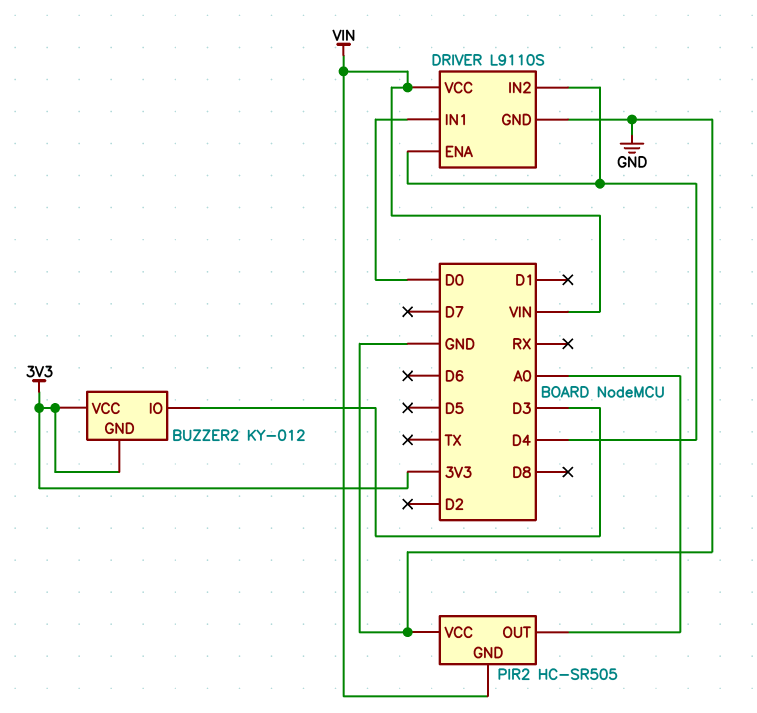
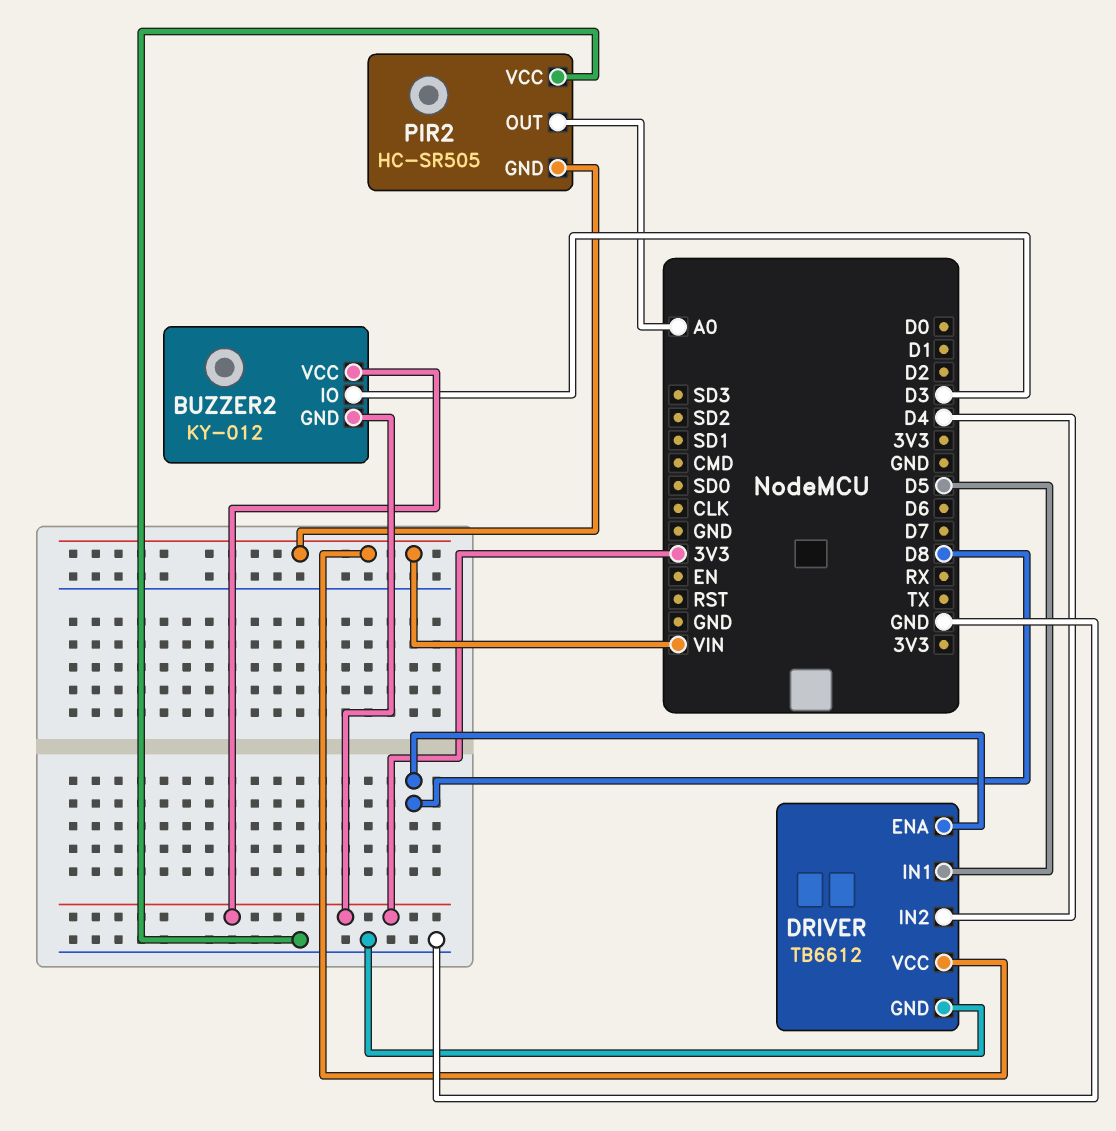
DRIVER: L9110S -> TB6612
DRIVER pin ENA: D4 -> D8
DRIVER pin IN1: D0 -> D5

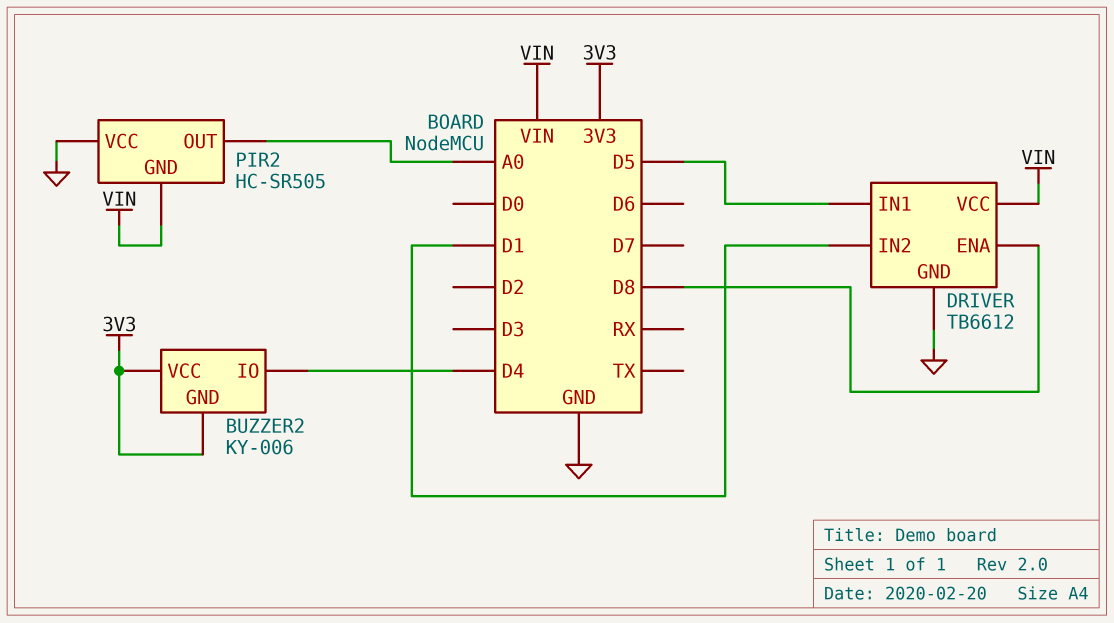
BUZZER2: KY-012 -> KY-006
BUZZER2 pin IO: D3 -> D4
DRIVER pin IN2: D4 -> D1

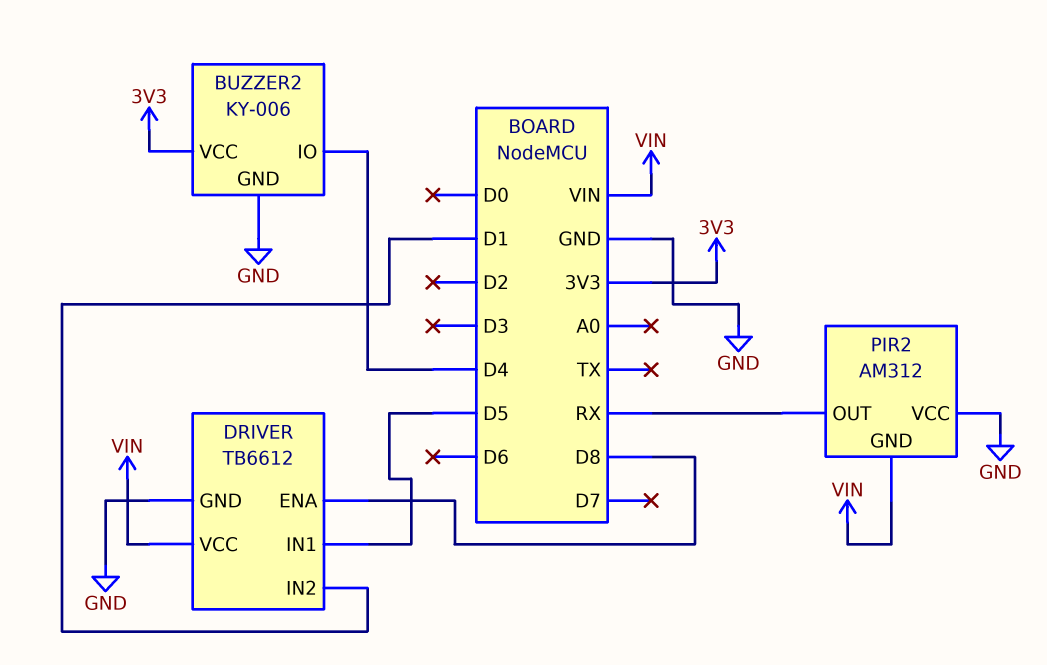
BUZZER2 pin GND: 3V3 -> GND
PIR2: HC-SR505 -> AM312
PIR2 pin OUT: A0 -> RX

